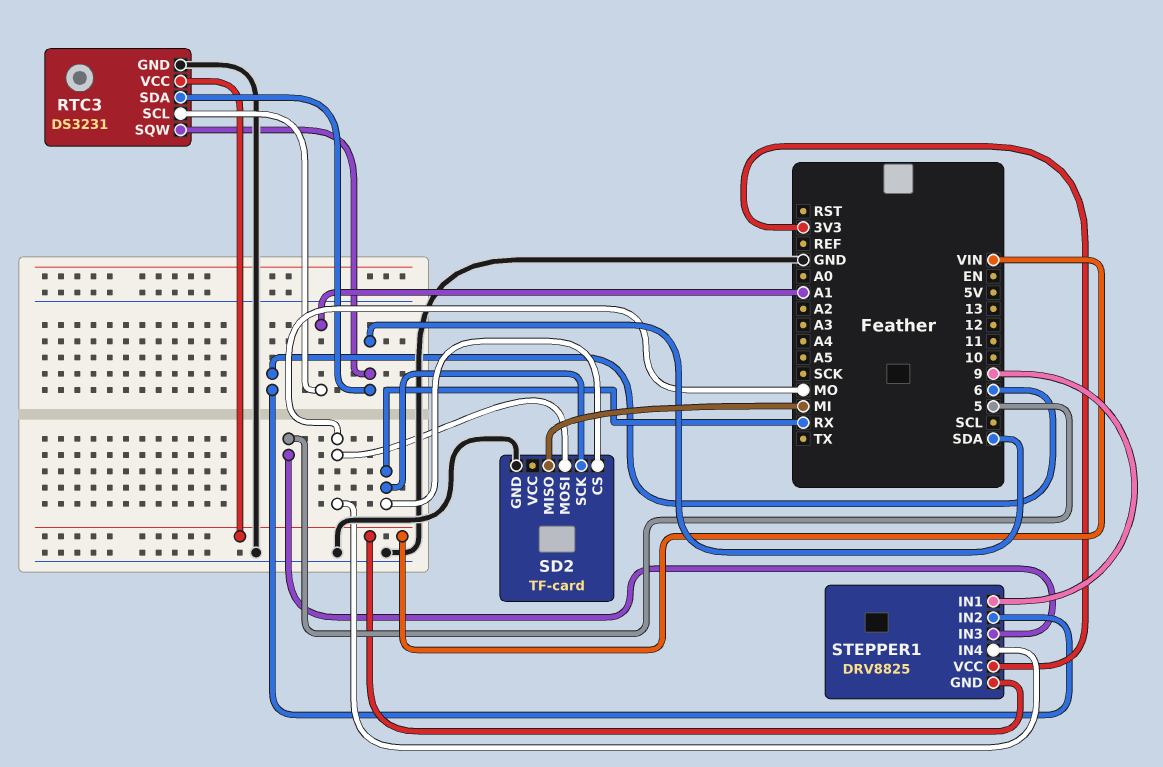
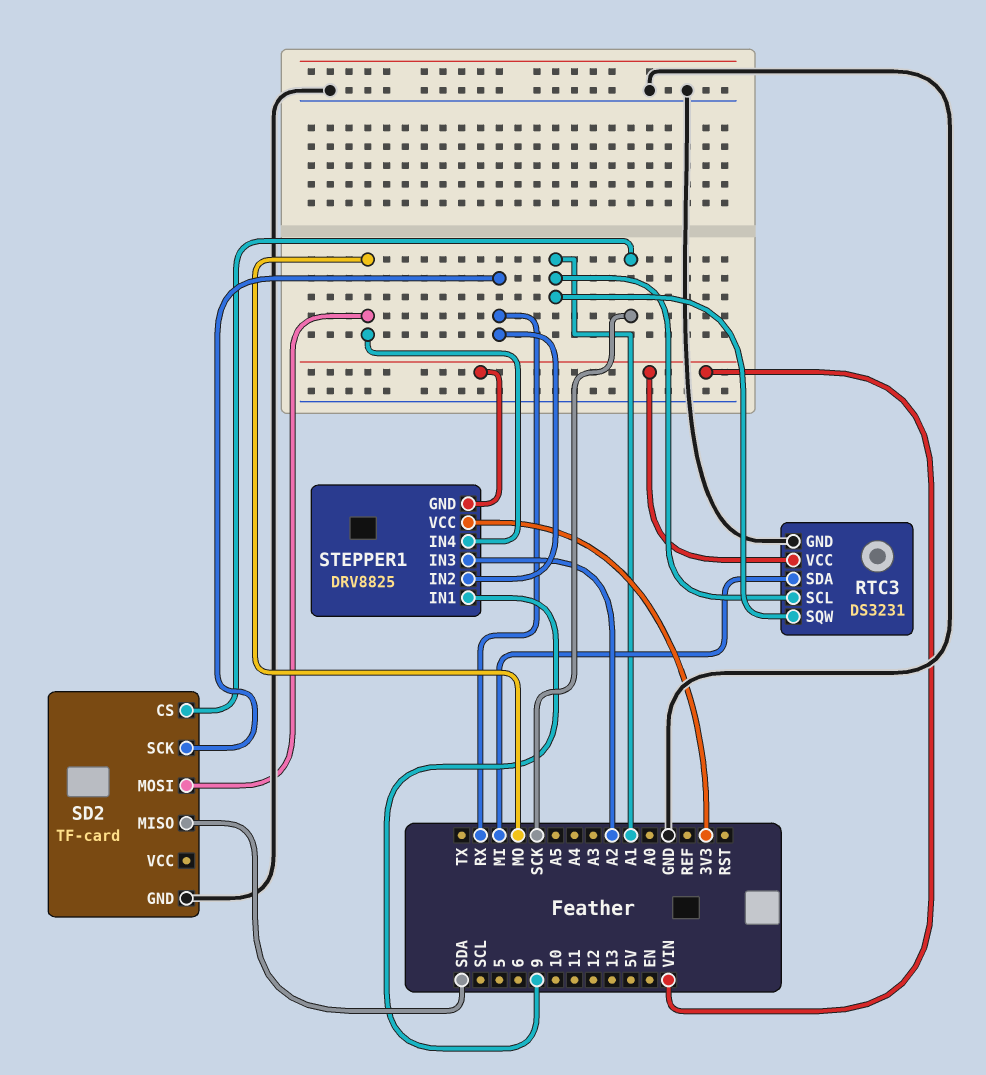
RTC3 pin SDA: SDA -> MI
RTC3 pin SQW: SDA -> A1
SD2 pin CS: RX -> SCK
SD2 pin MISO: MI -> SDA
STEPPER1 pin IN2: 6 -> RX
STEPPER1 pin IN3: 5 -> A2

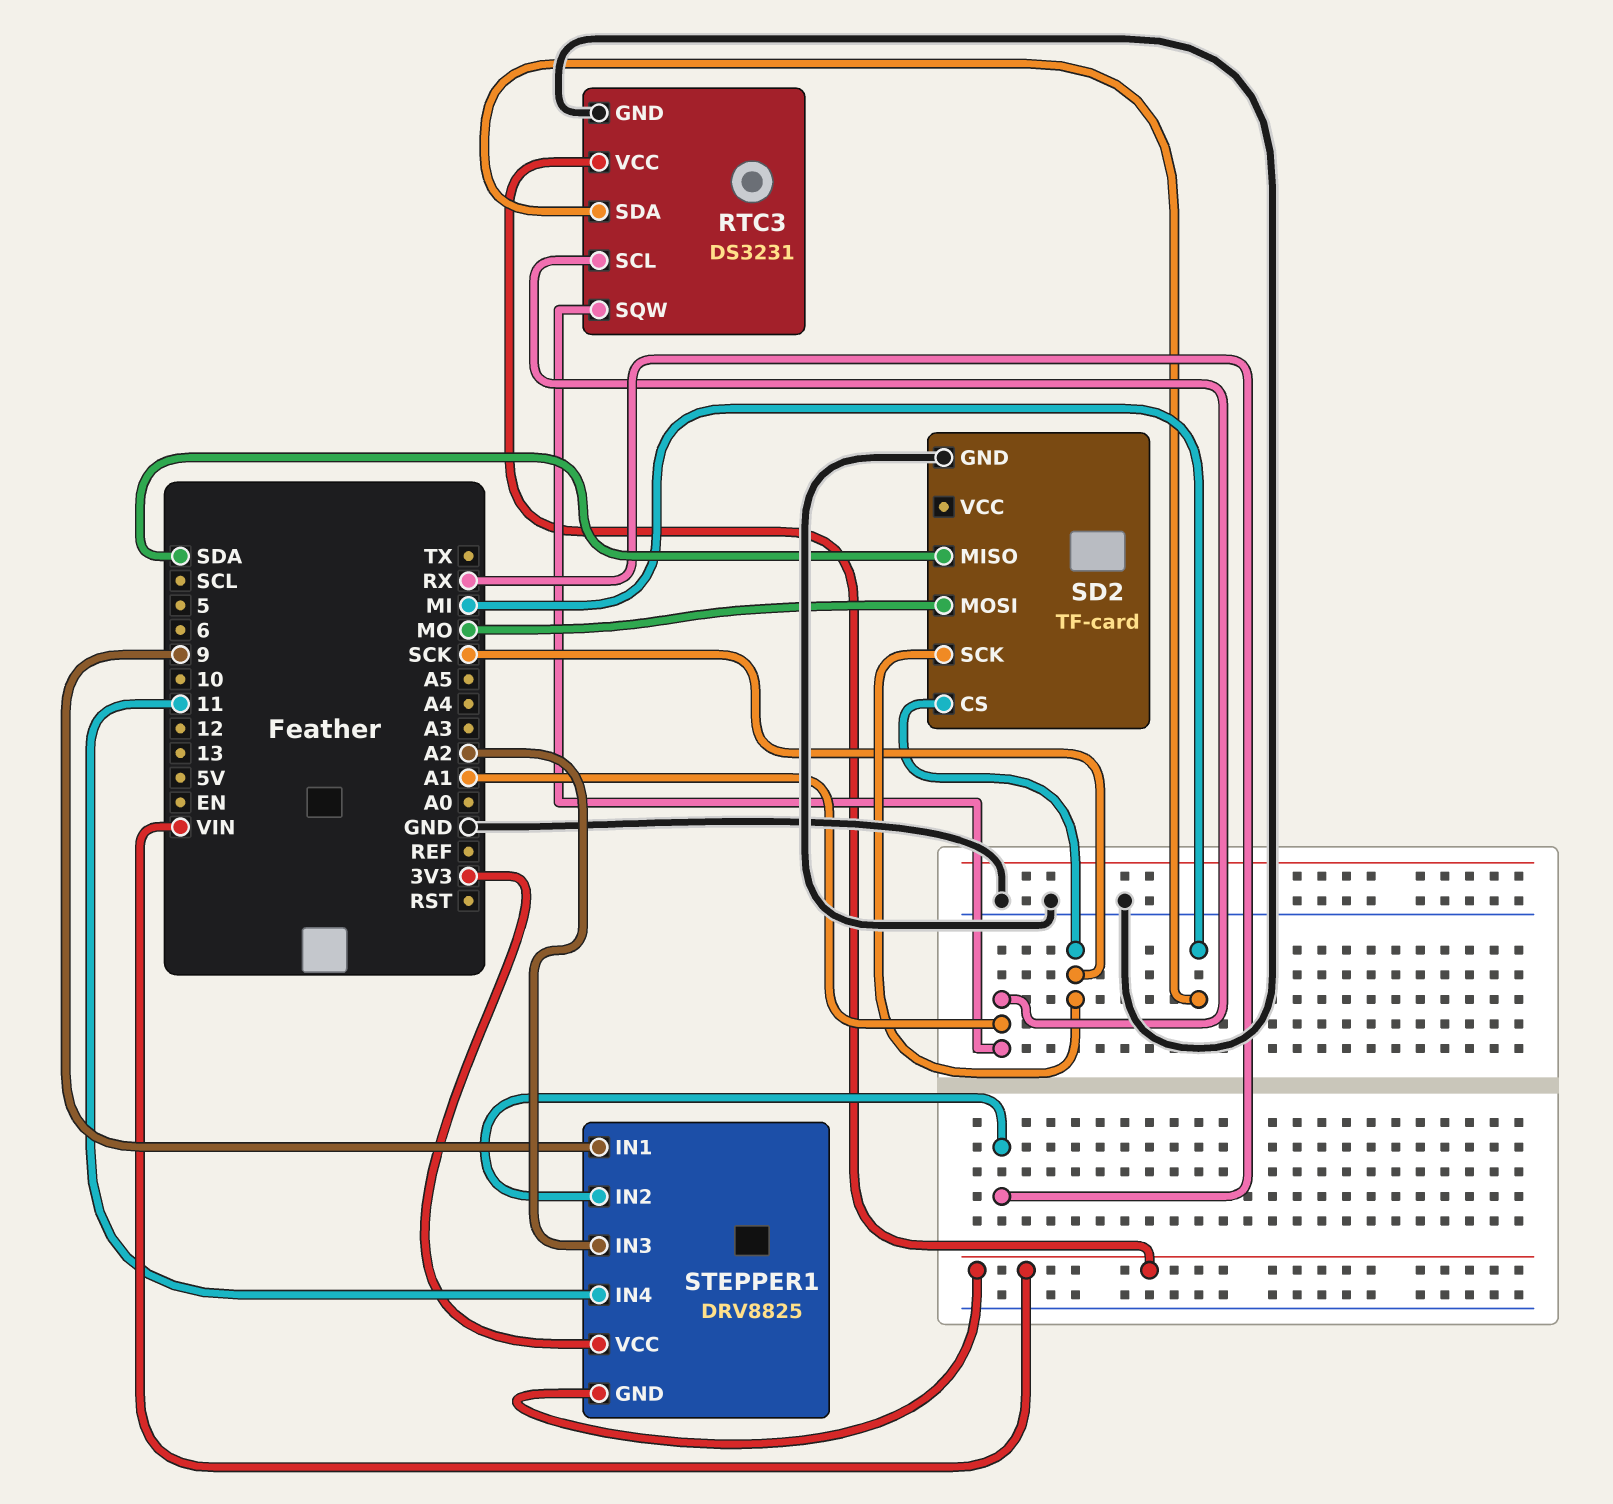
SD2 pin SCK: RX -> SCK
STEPPER1 pin IN4: MO -> 11

